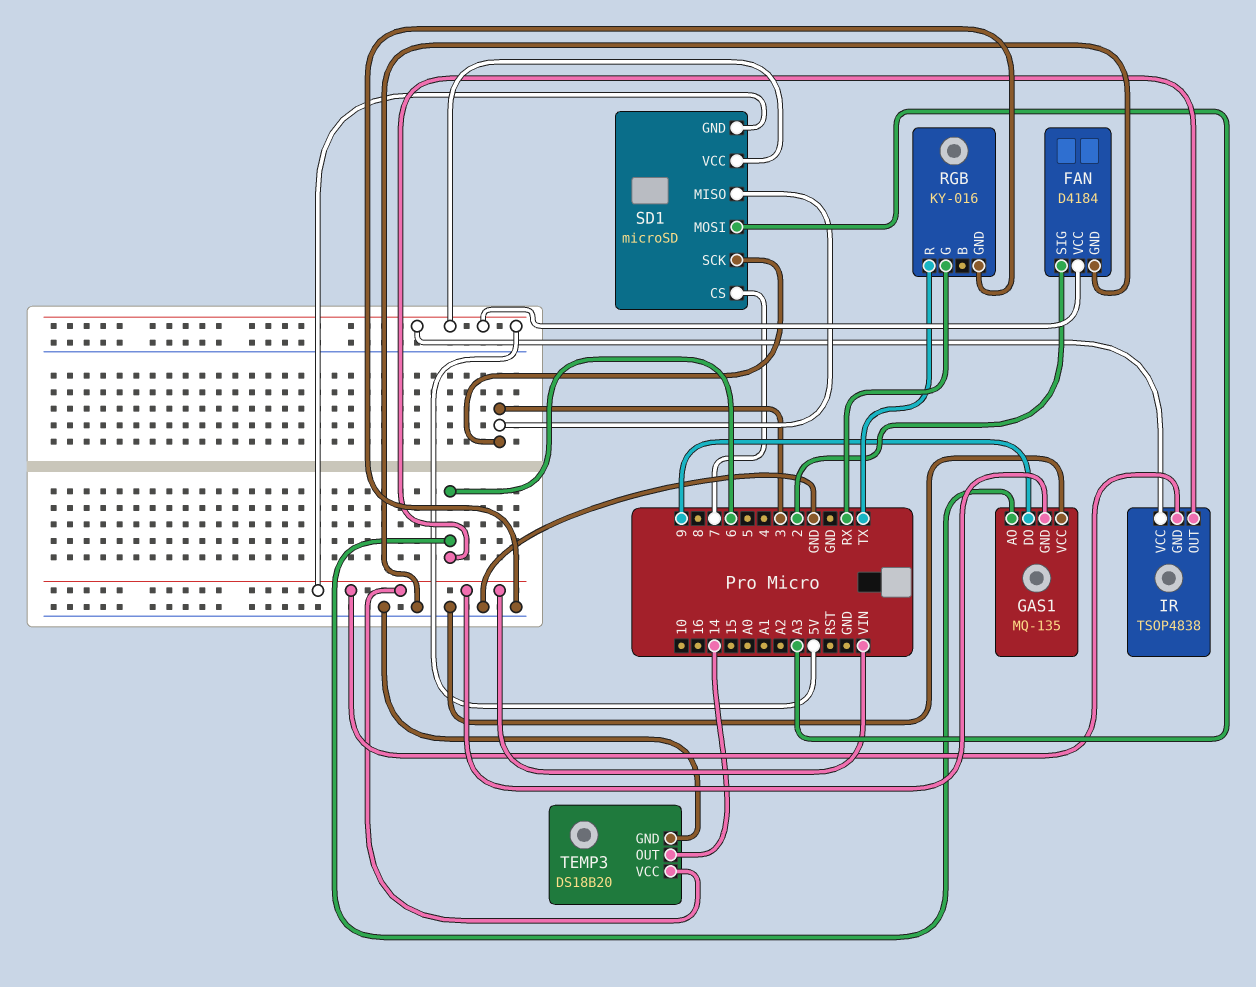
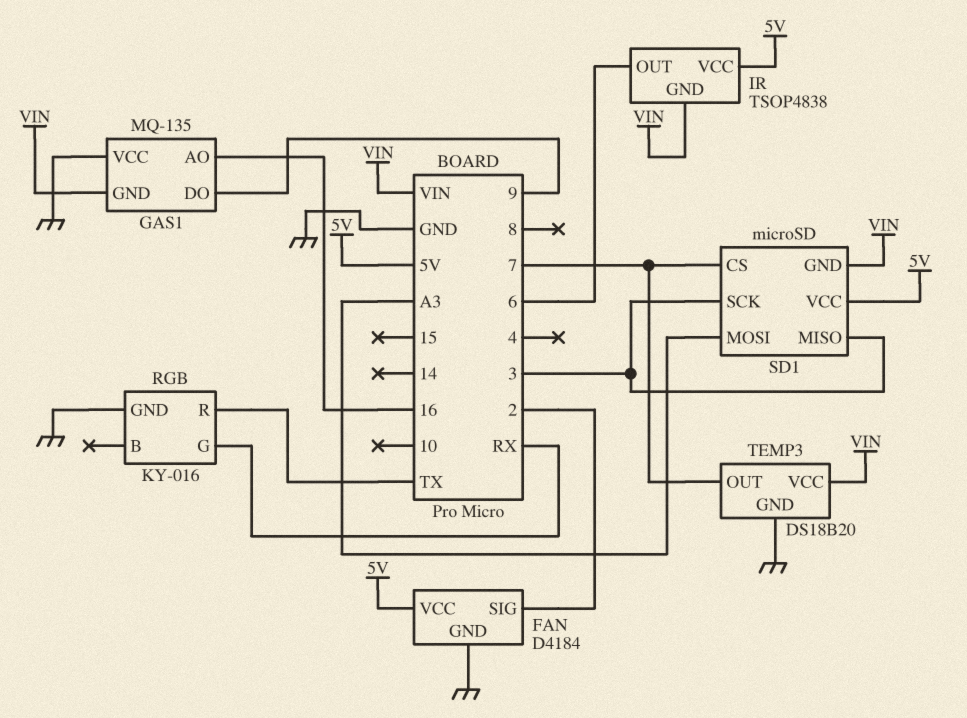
GAS1 pin AO: 6 -> 16
TEMP3 pin OUT: 14 -> 7

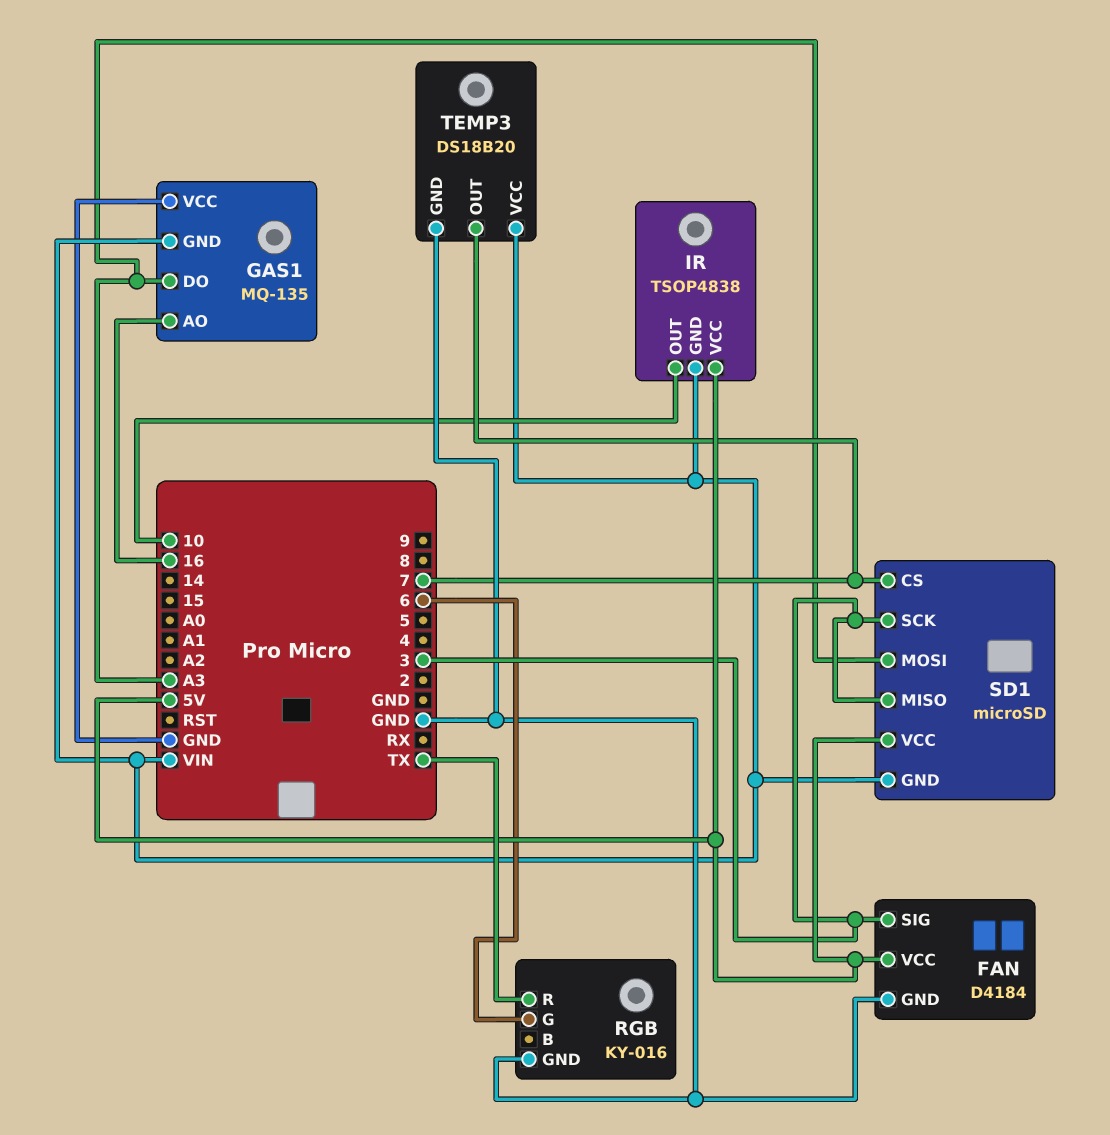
FAN pin SIG: 2 -> 3
GAS1 pin DO: 9 -> A3
IR pin OUT: 6 -> 10
RGB pin G: RX -> 6

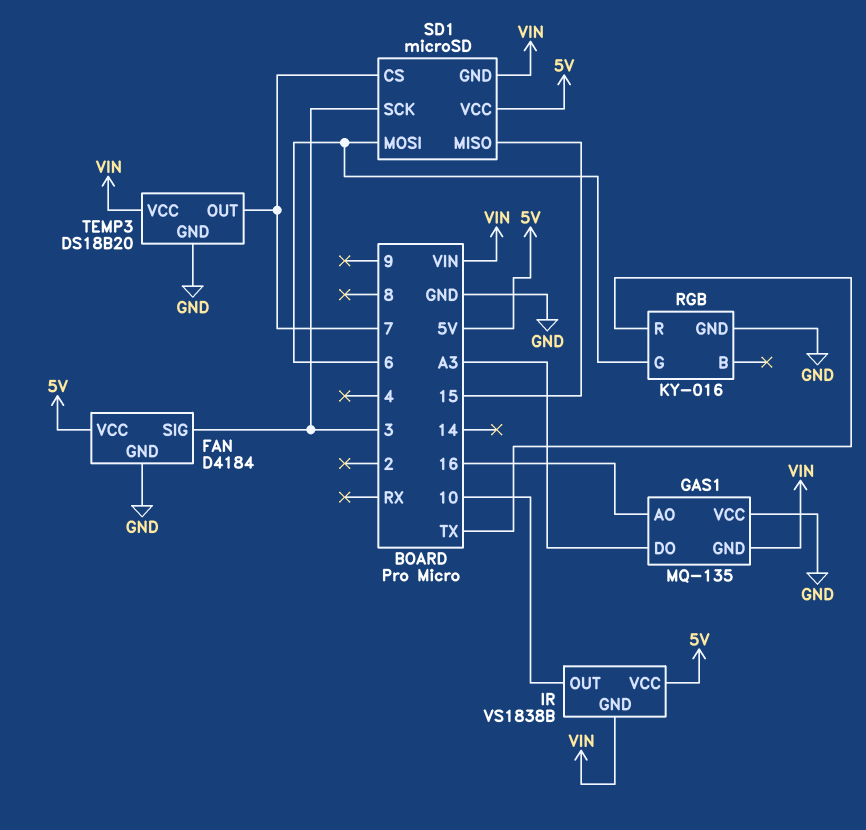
IR: TSOP4838 -> VS1838B
SD1 pin MISO: 3 -> 15
SD1 pin MOSI: A3 -> 6

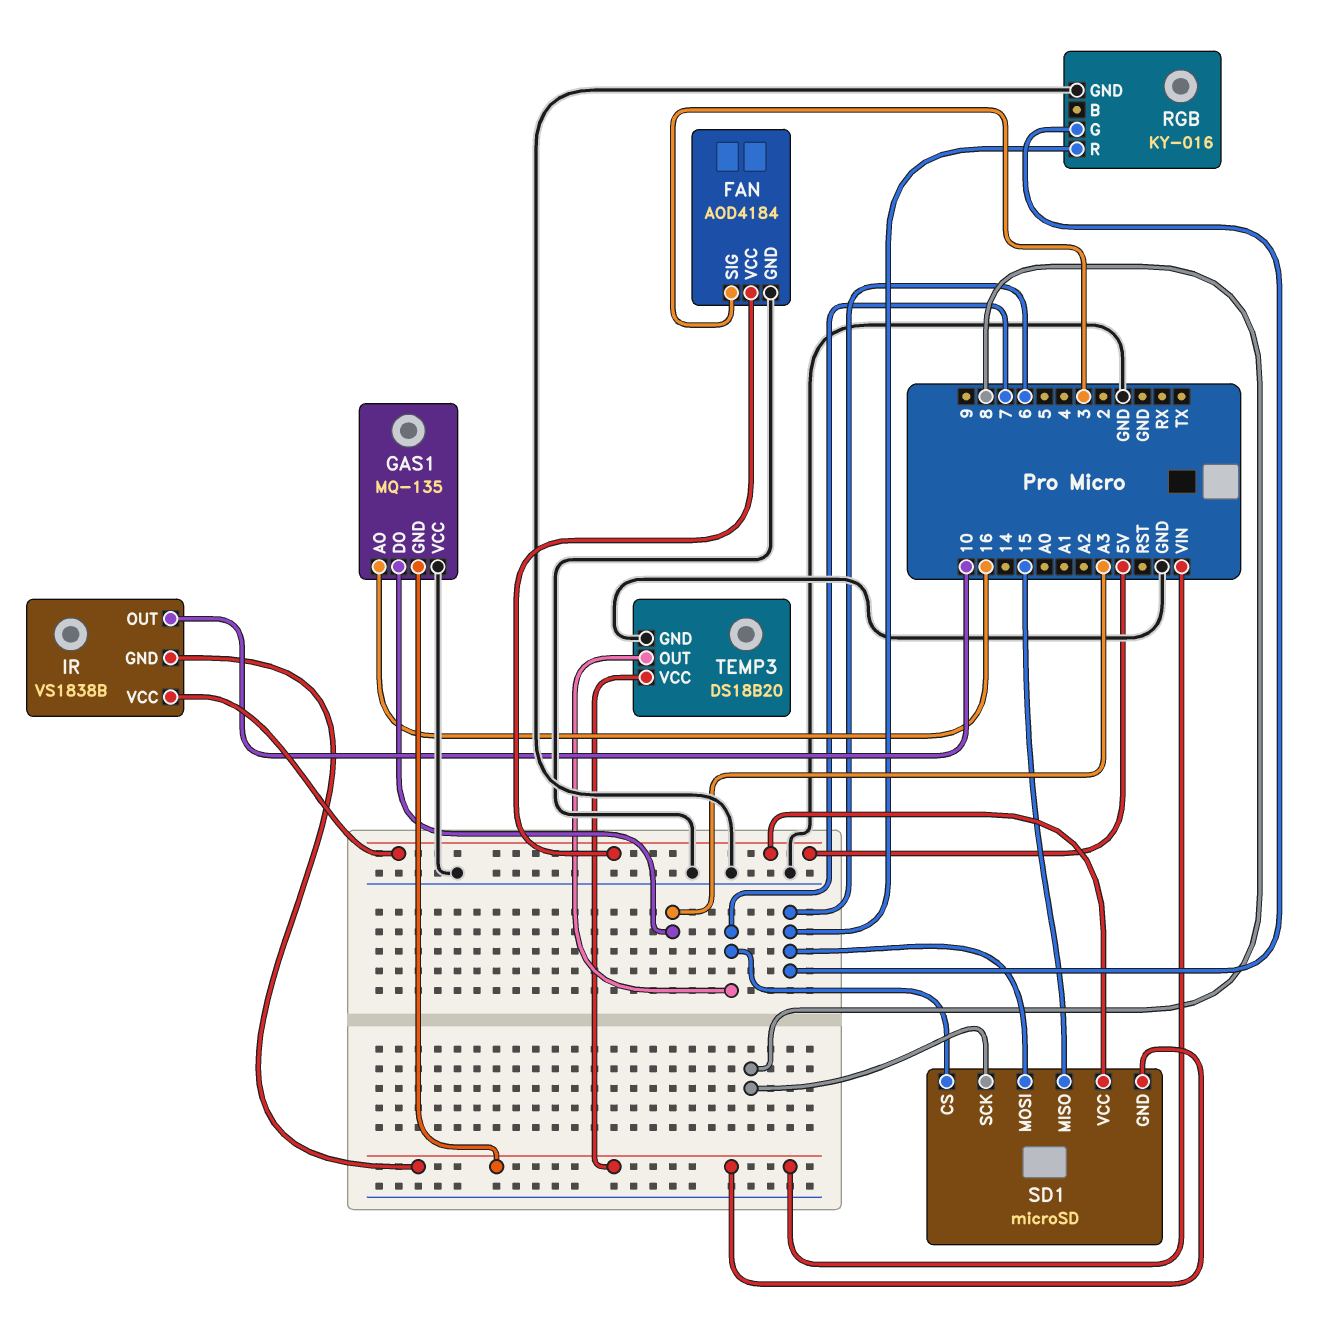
FAN: D4184 -> AOD4184
RGB pin R: TX -> 6
SD1 pin SCK: 3 -> 8

